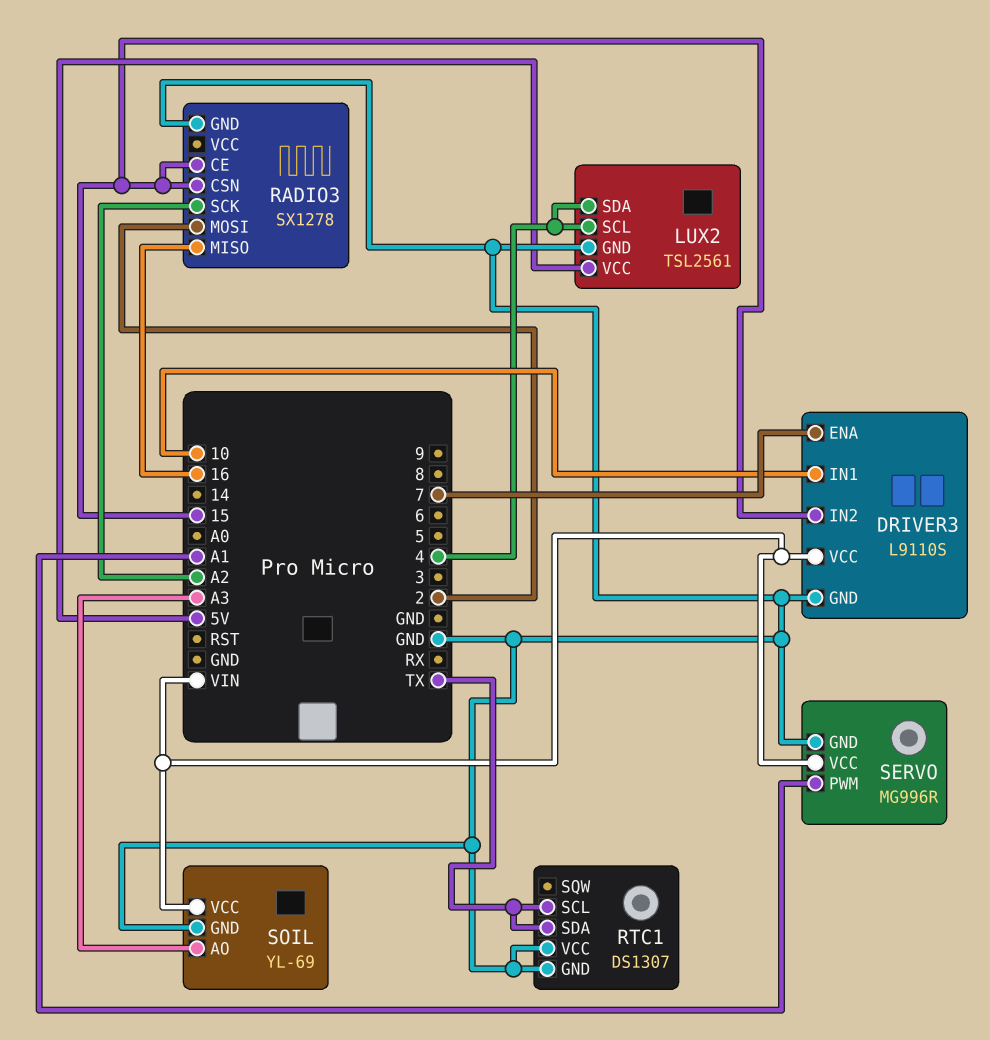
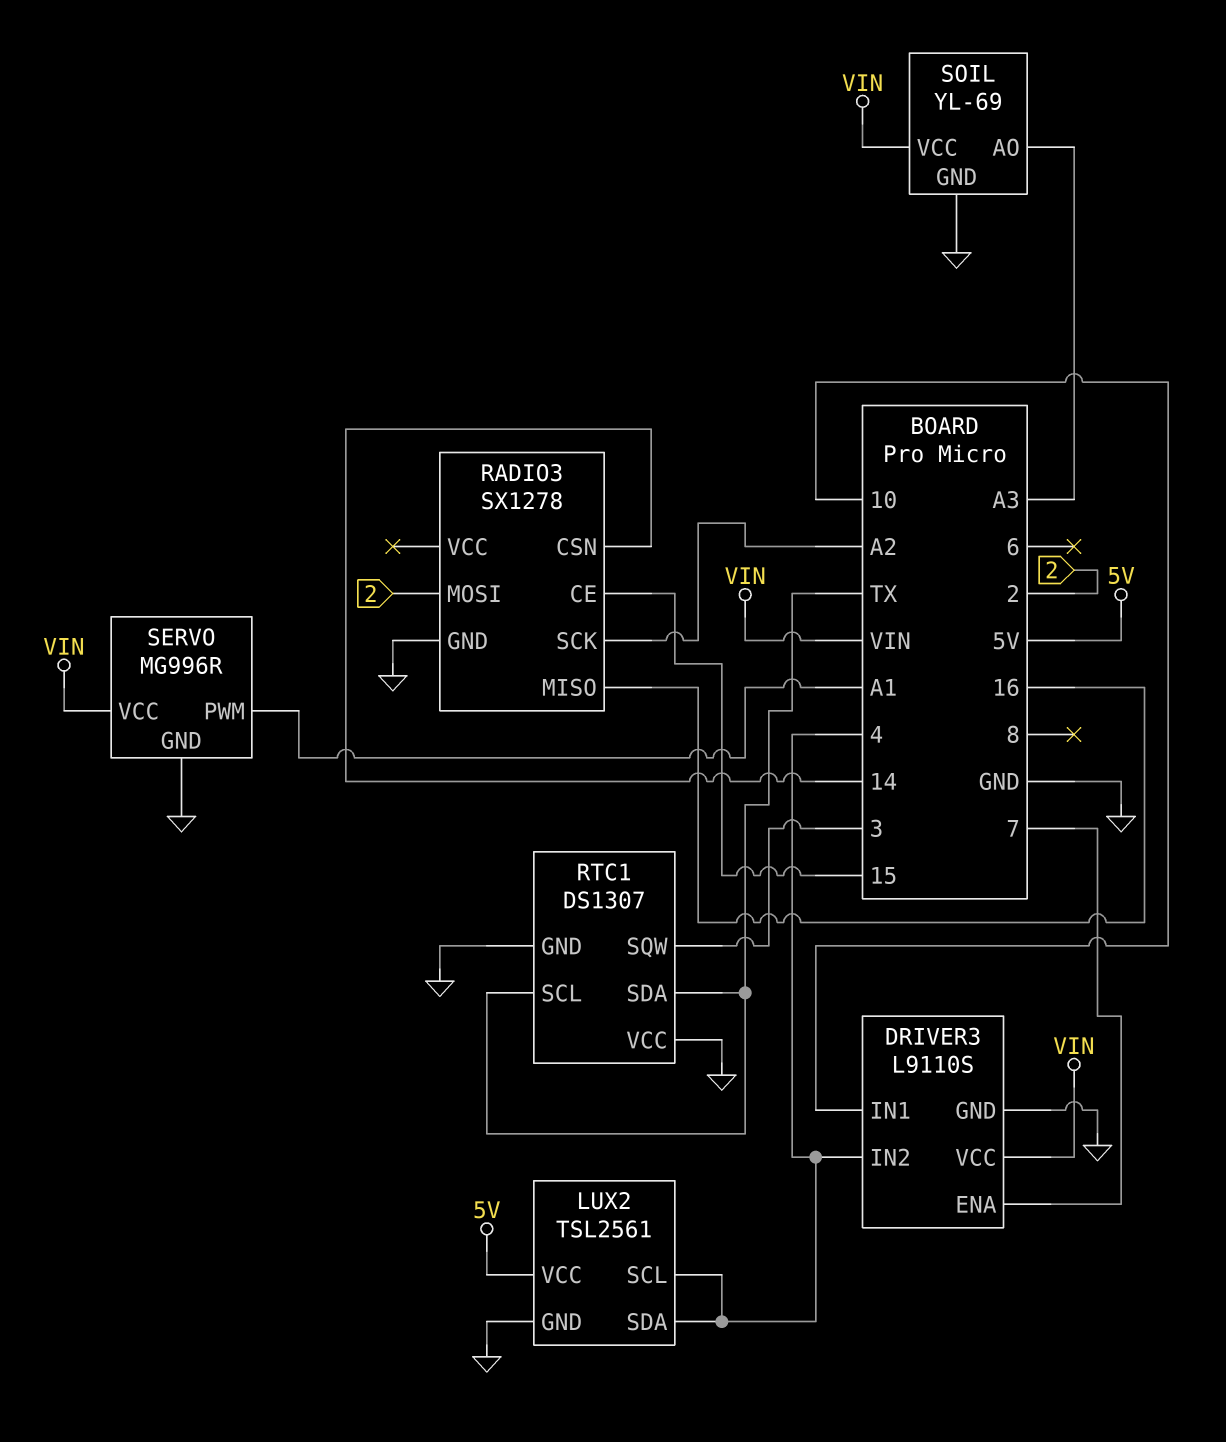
DRIVER3 pin IN2: 15 -> 4
RADIO3 pin CSN: 15 -> 14
RTC1 pin SQW: none -> 3

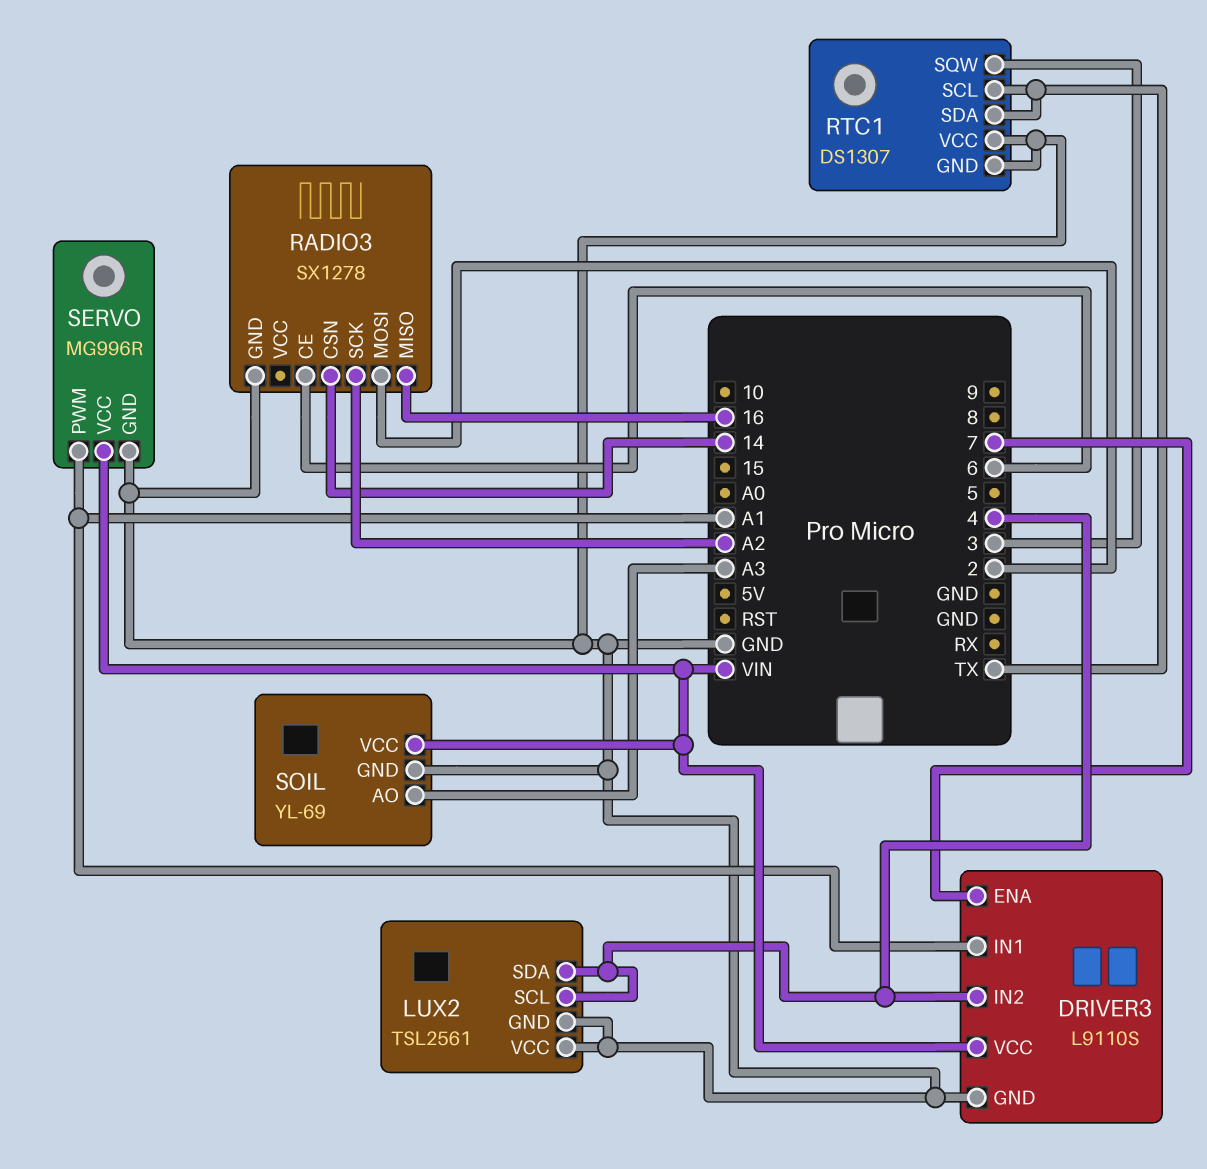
DRIVER3 pin IN1: 10 -> A1
LUX2 pin VCC: 5V -> GND
RADIO3 pin CE: 15 -> 6

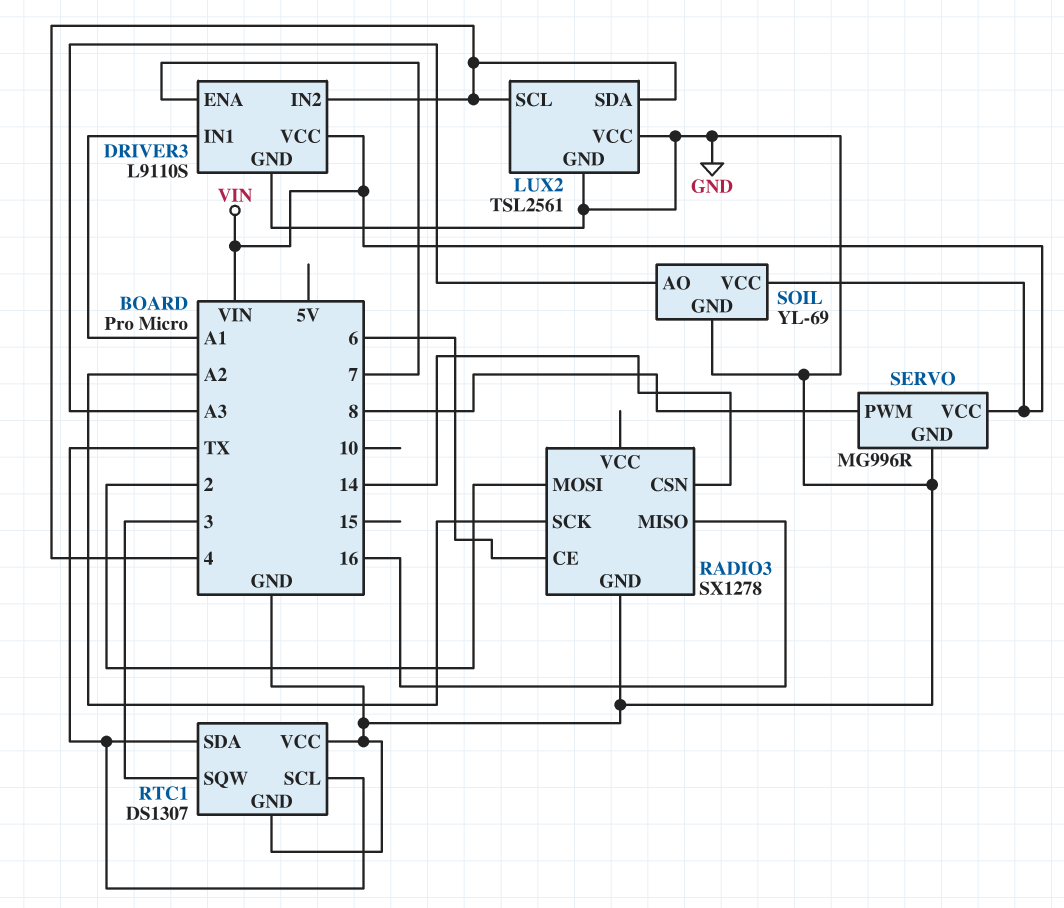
SERVO pin PWM: A1 -> 8

